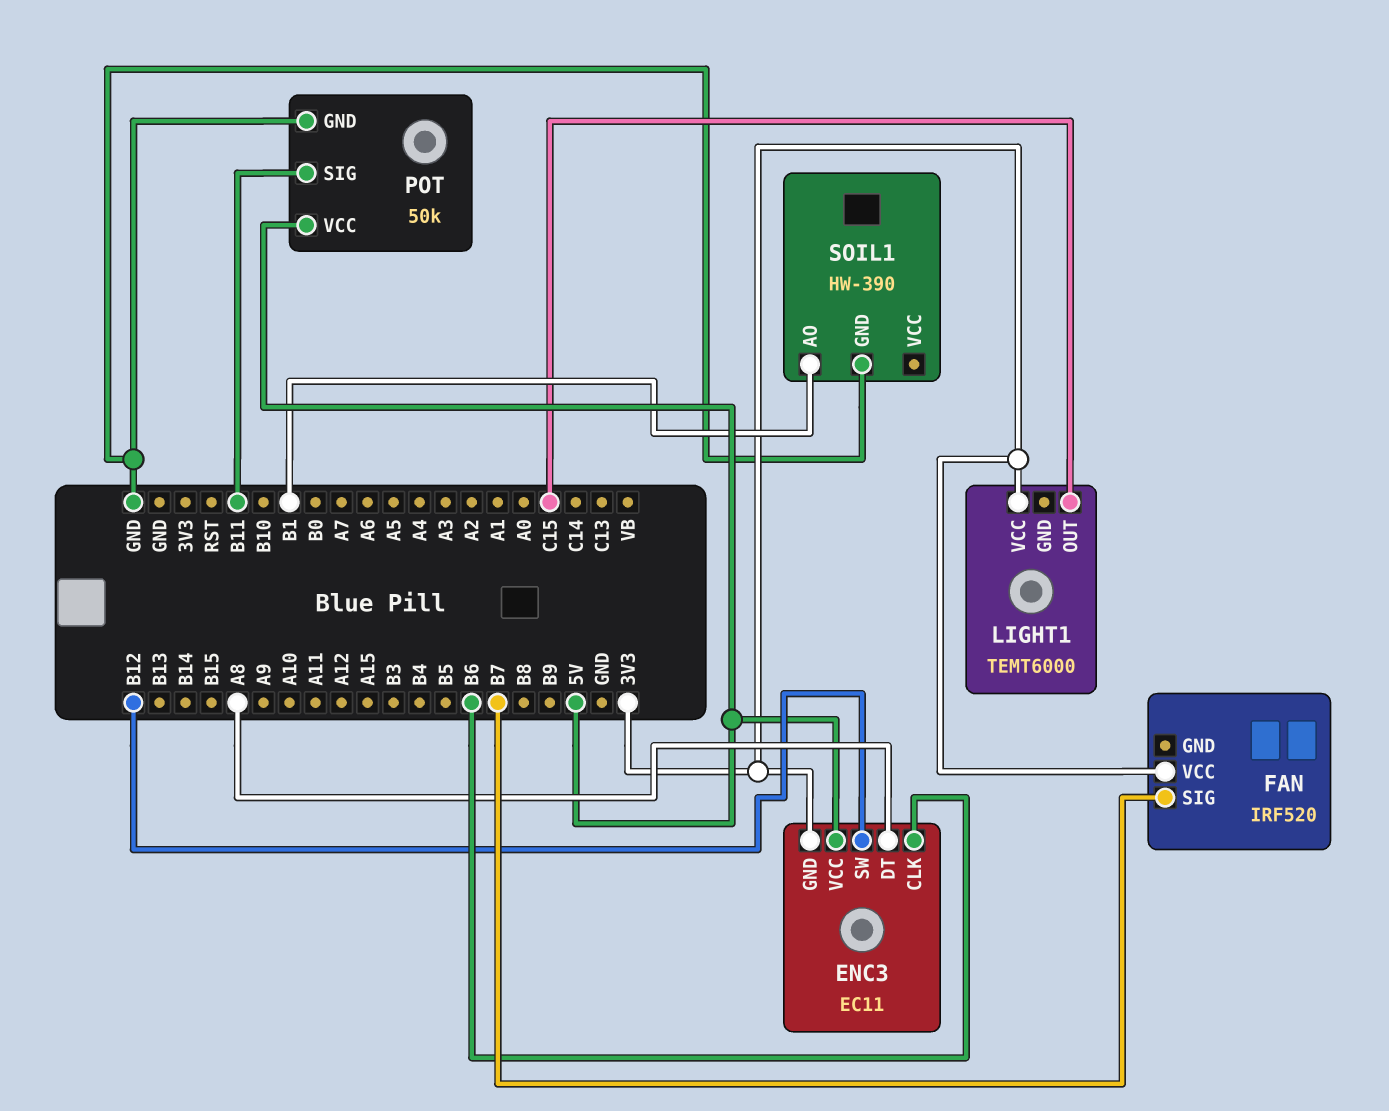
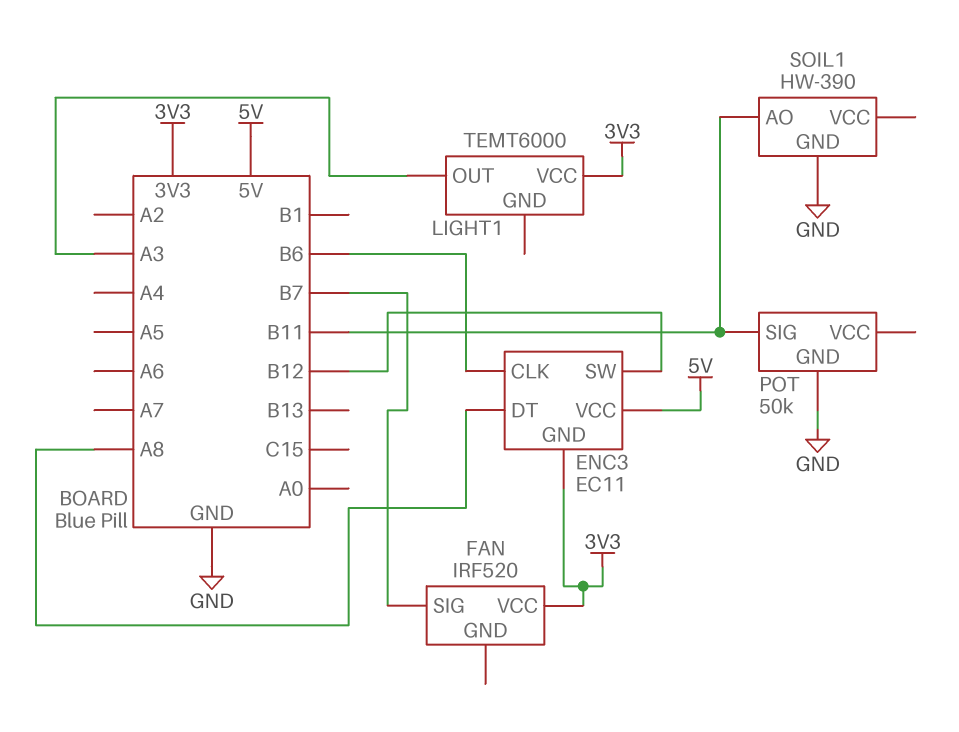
LIGHT1 pin OUT: C15 -> A3
POT pin VCC: 5V -> none
SOIL1 pin AO: B1 -> B11

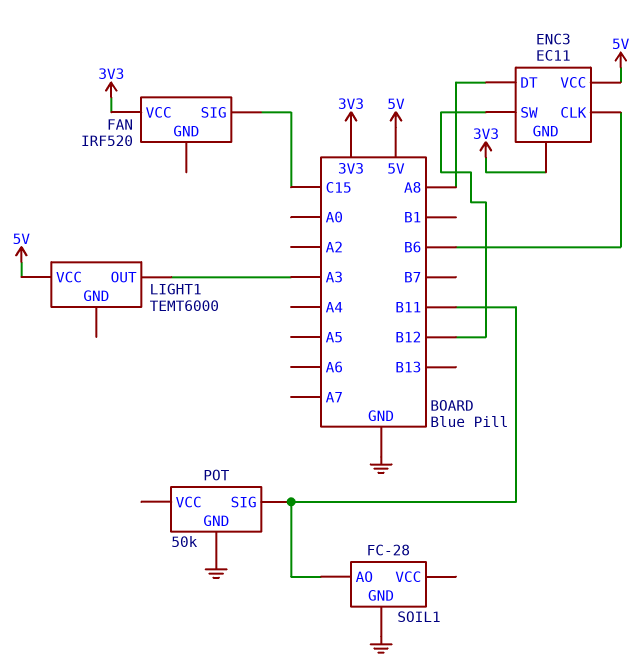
FAN pin SIG: B7 -> C15
LIGHT1 pin VCC: 3V3 -> 5V
SOIL1: HW-390 -> FC-28

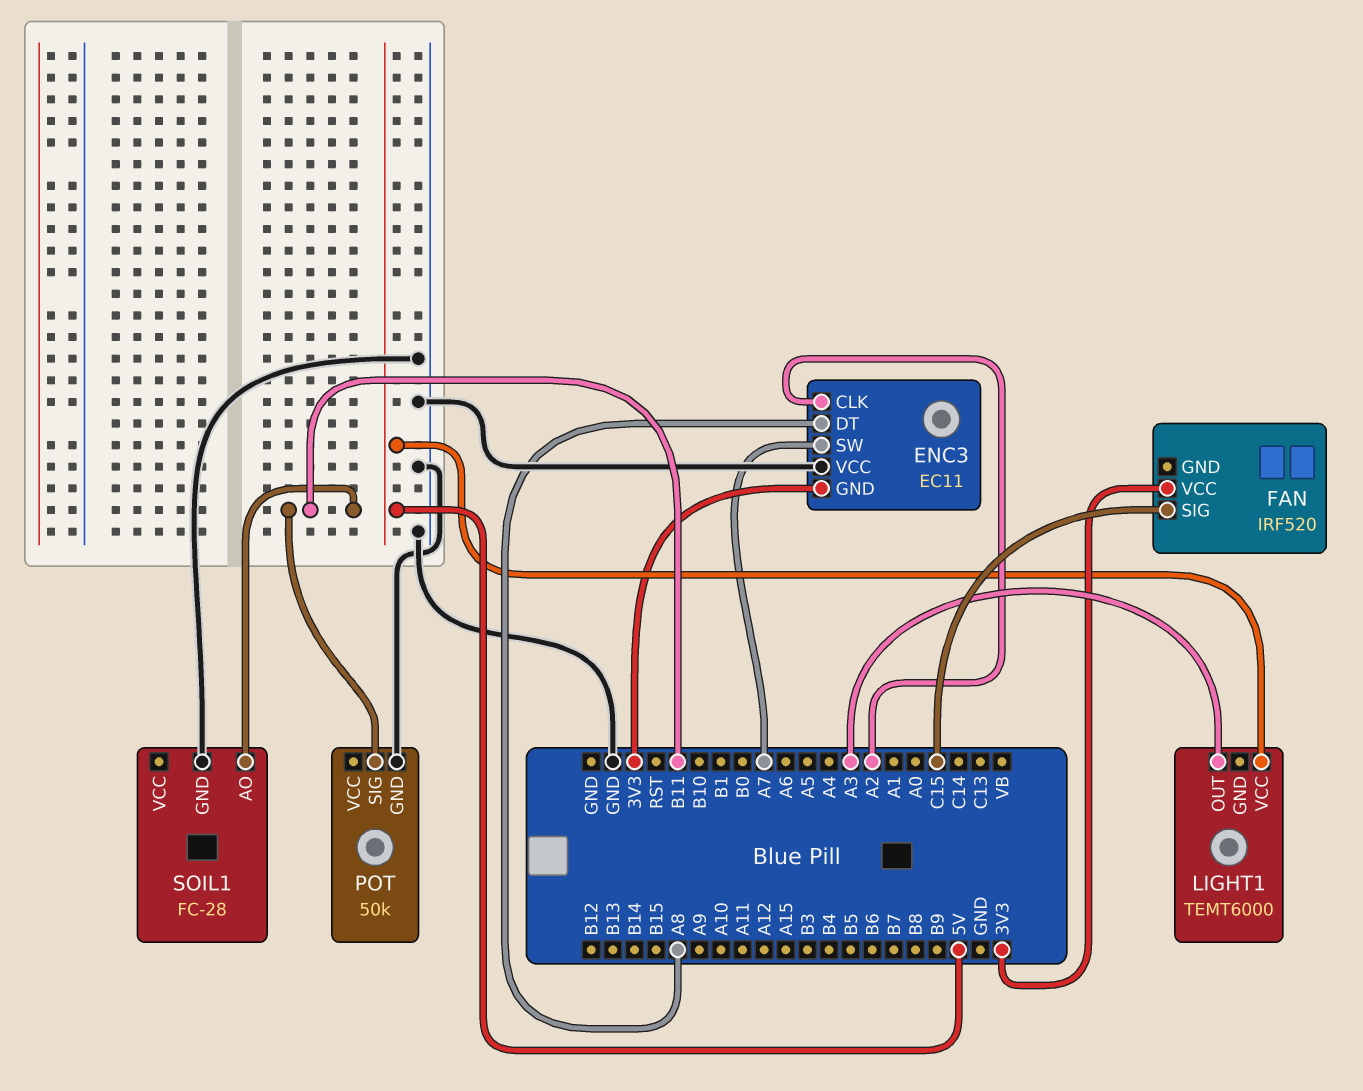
ENC3 pin CLK: B6 -> A2
ENC3 pin SW: B12 -> A7
ENC3 pin VCC: 5V -> GND

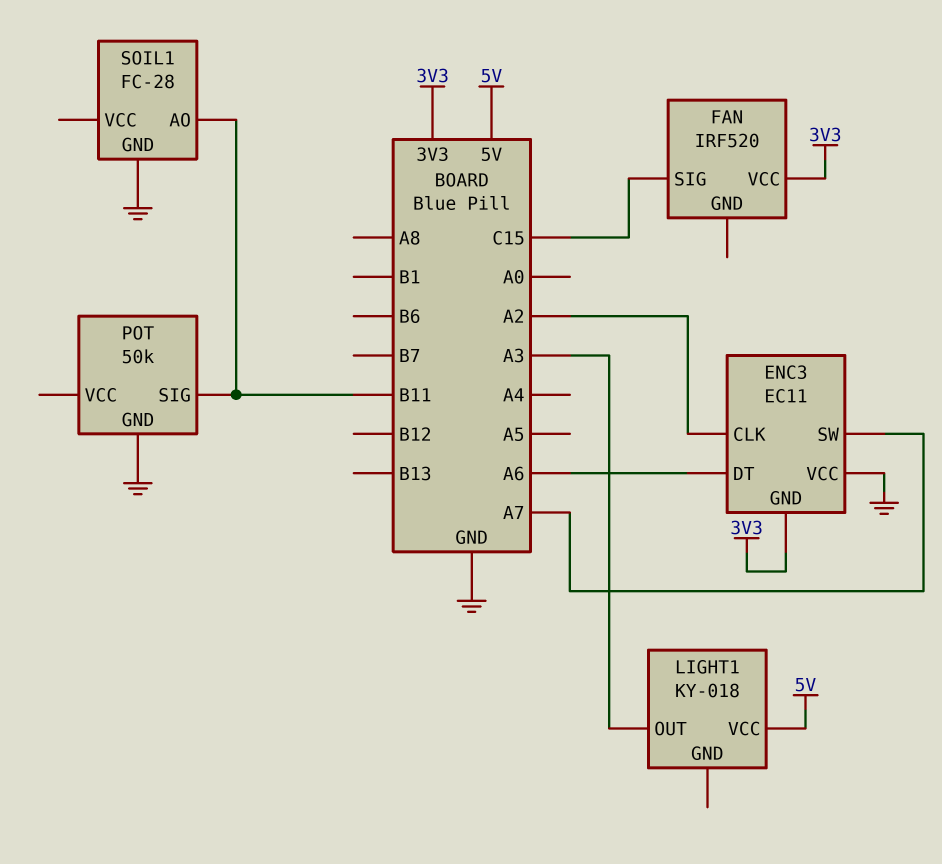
ENC3 pin DT: A8 -> A6
LIGHT1: TEMT6000 -> KY-018

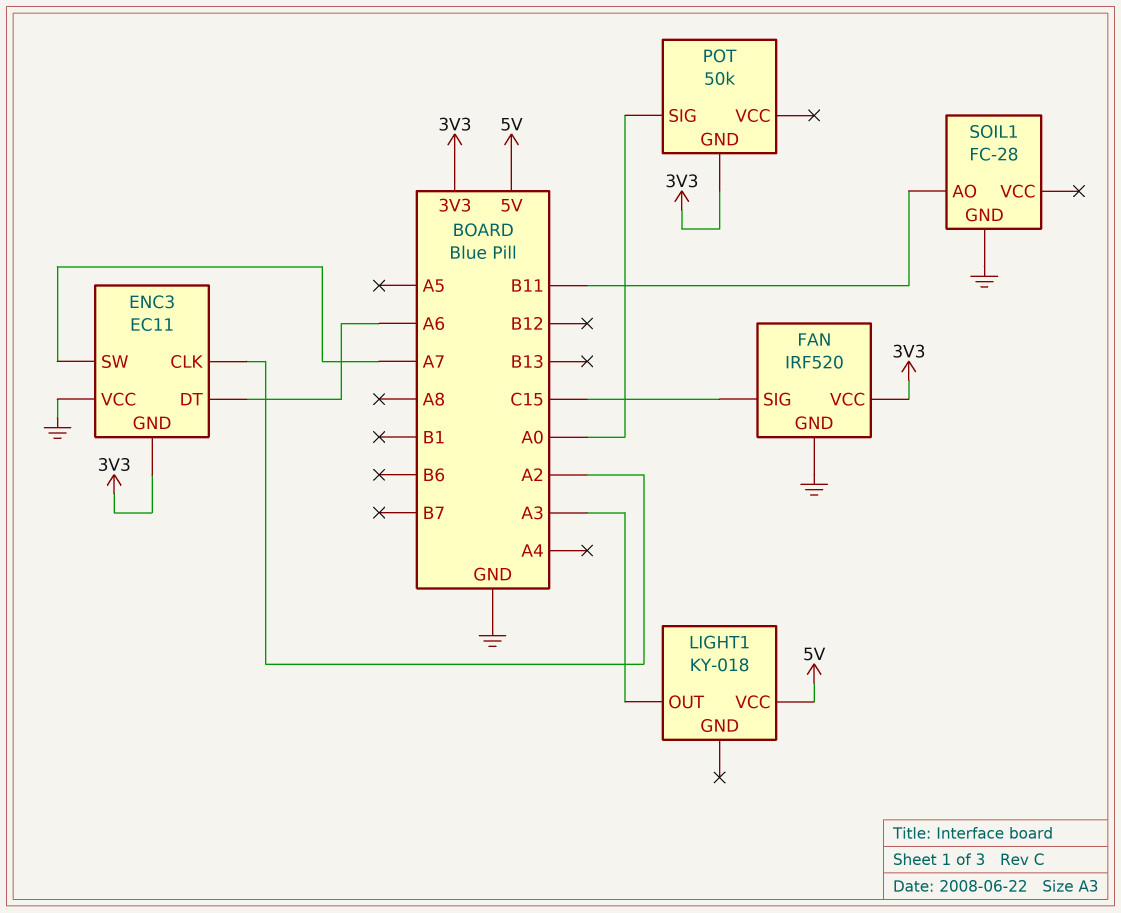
FAN pin GND: none -> GND
POT pin GND: GND -> 3V3
POT pin SIG: B11 -> A0

